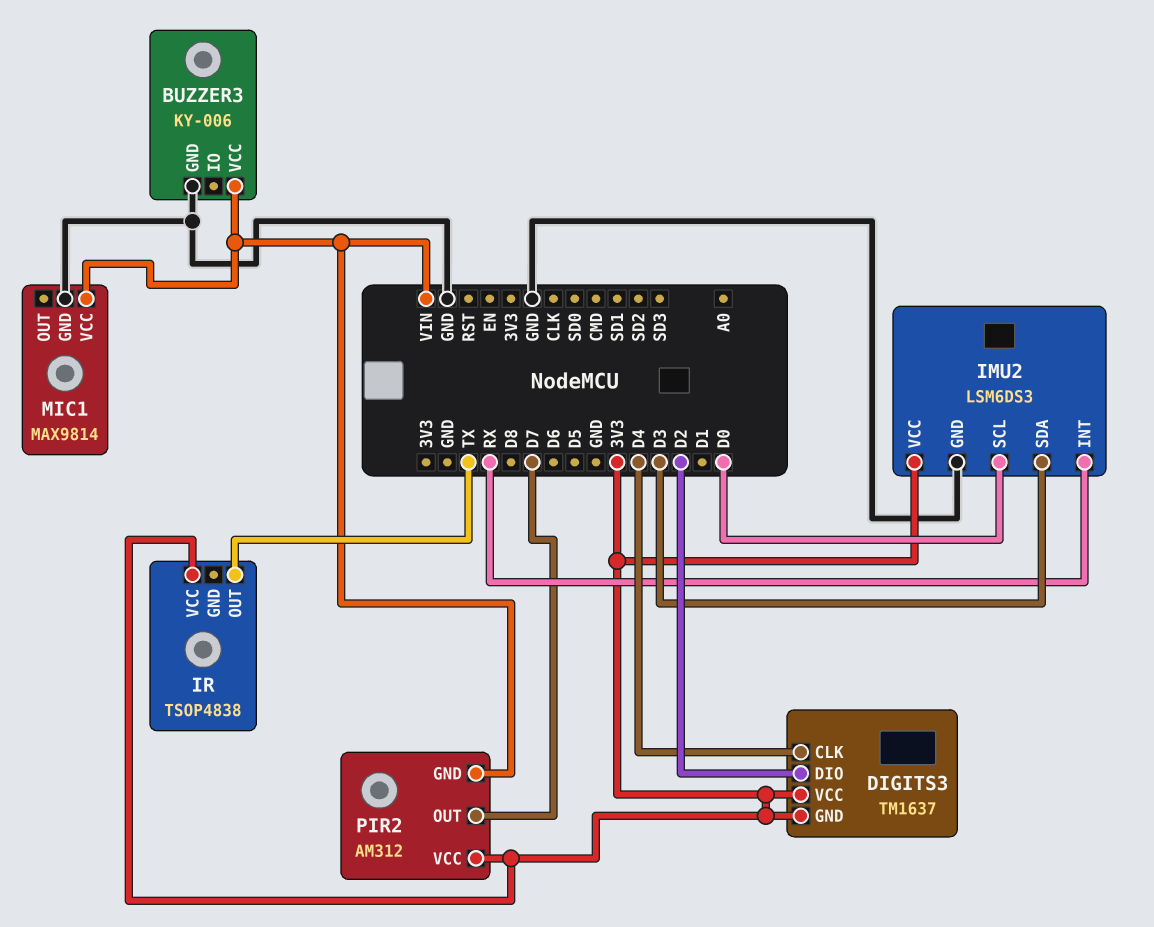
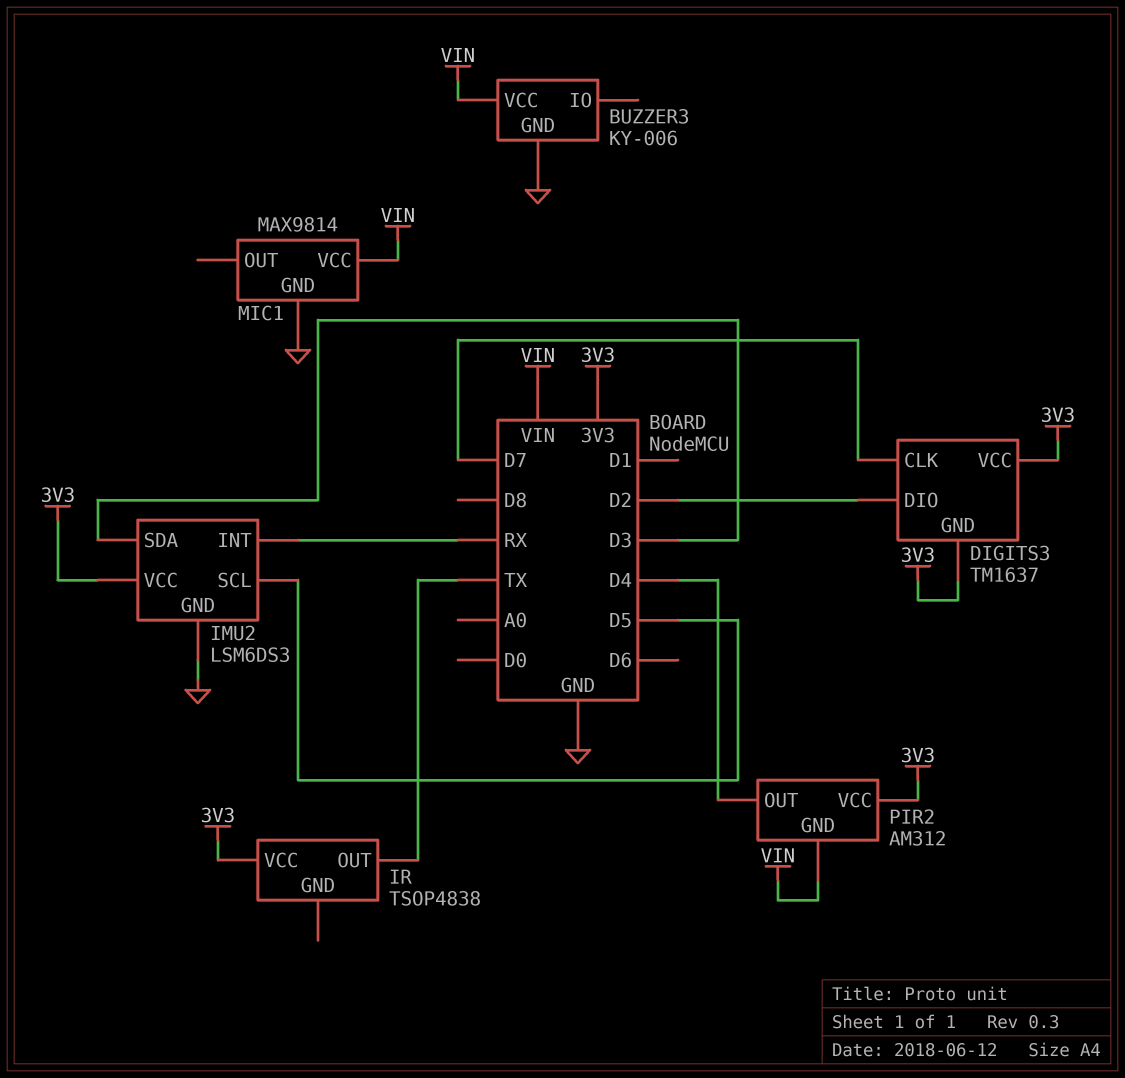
DIGITS3 pin CLK: D4 -> D7
IMU2 pin SCL: D0 -> D5
PIR2 pin OUT: D7 -> D4

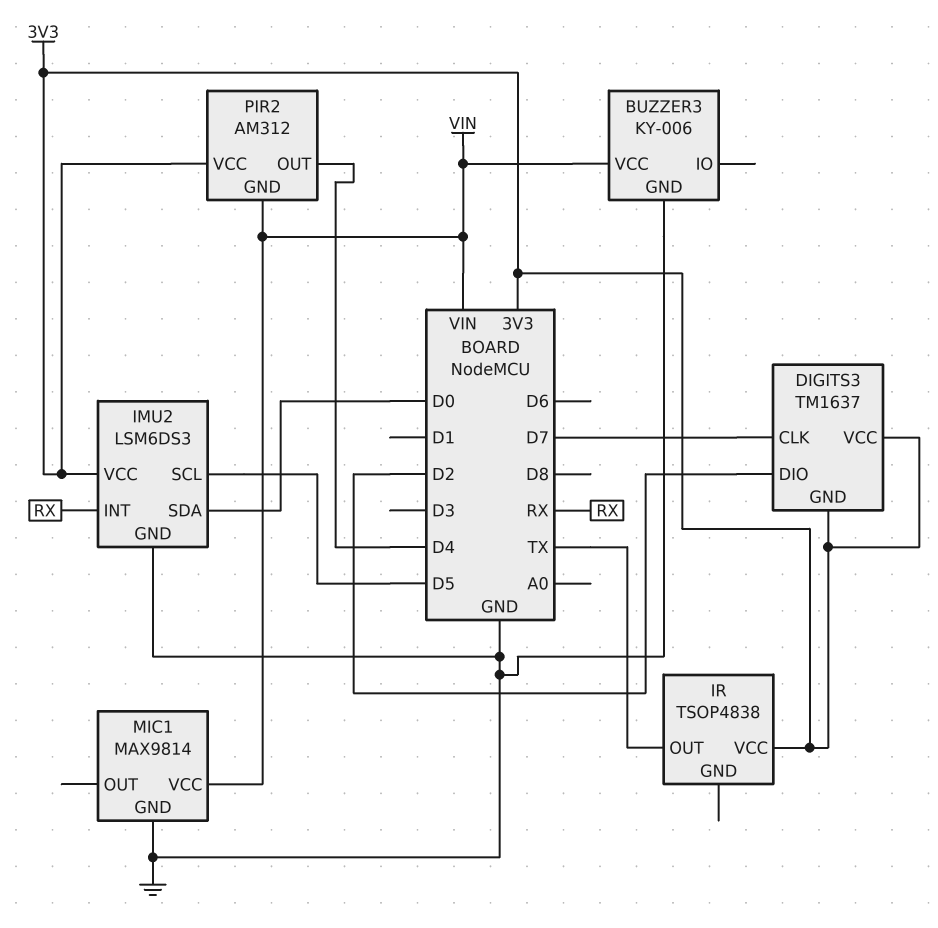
IMU2 pin SDA: D3 -> D0

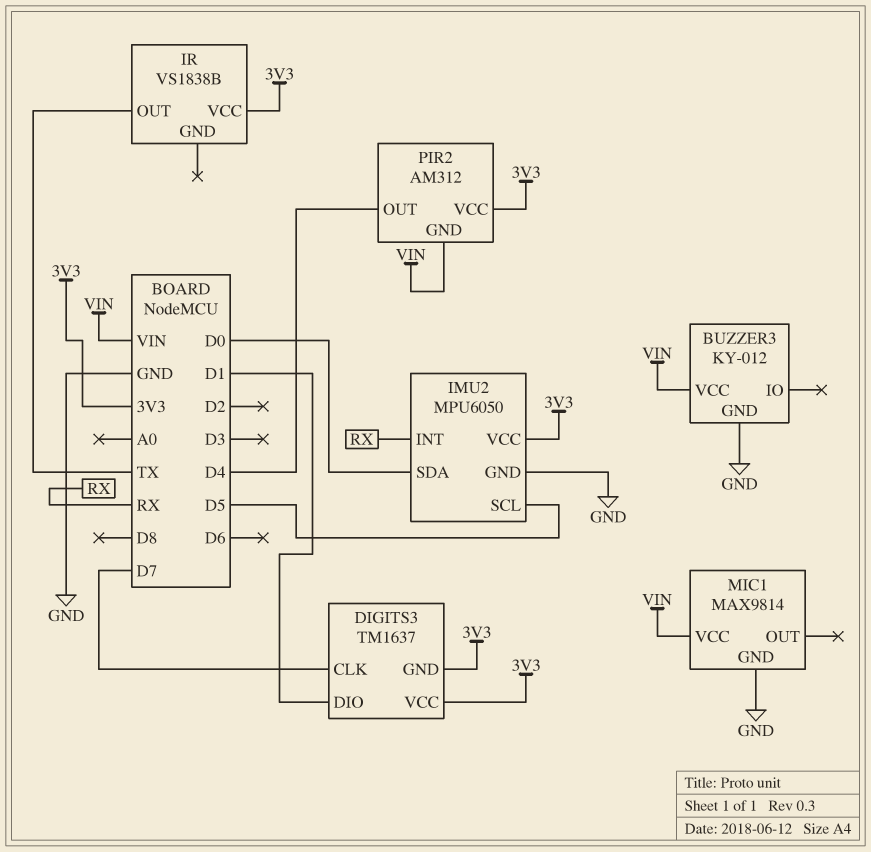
BUZZER3: KY-006 -> KY-012
DIGITS3 pin DIO: D2 -> D1
IMU2: LSM6DS3 -> MPU6050
IR: TSOP4838 -> VS1838B

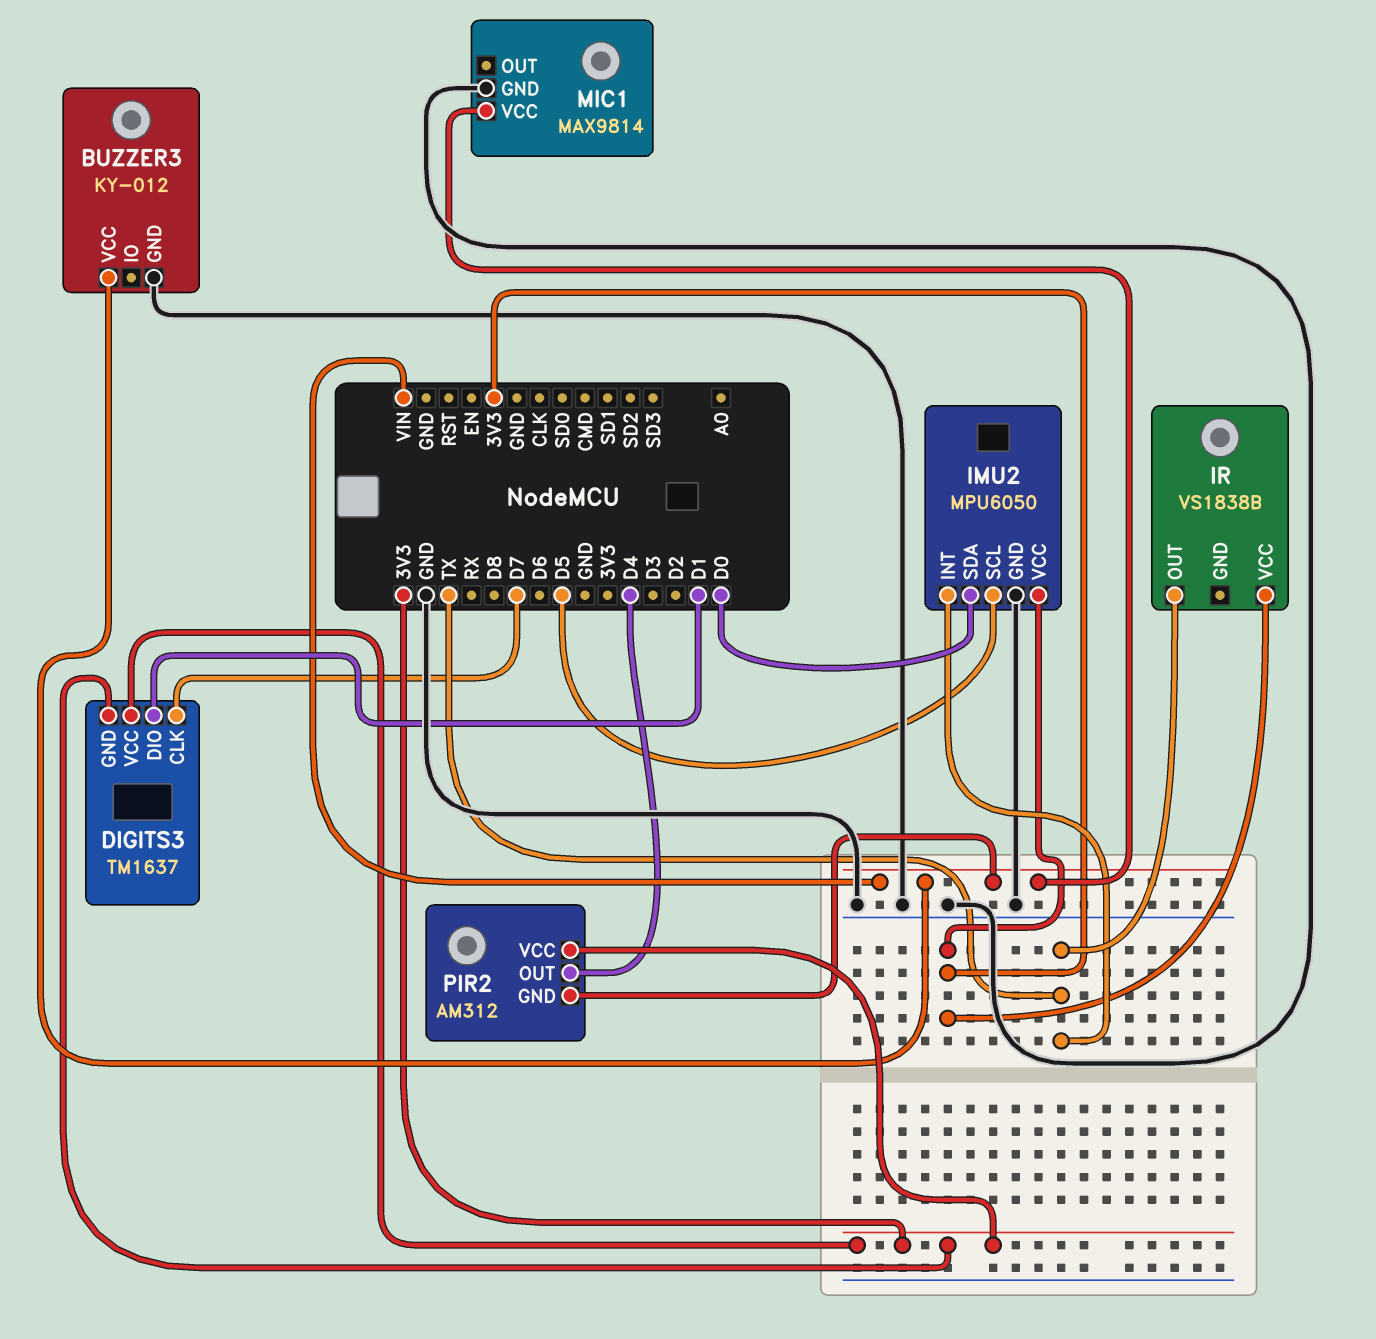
IMU2 pin INT: RX -> TX

